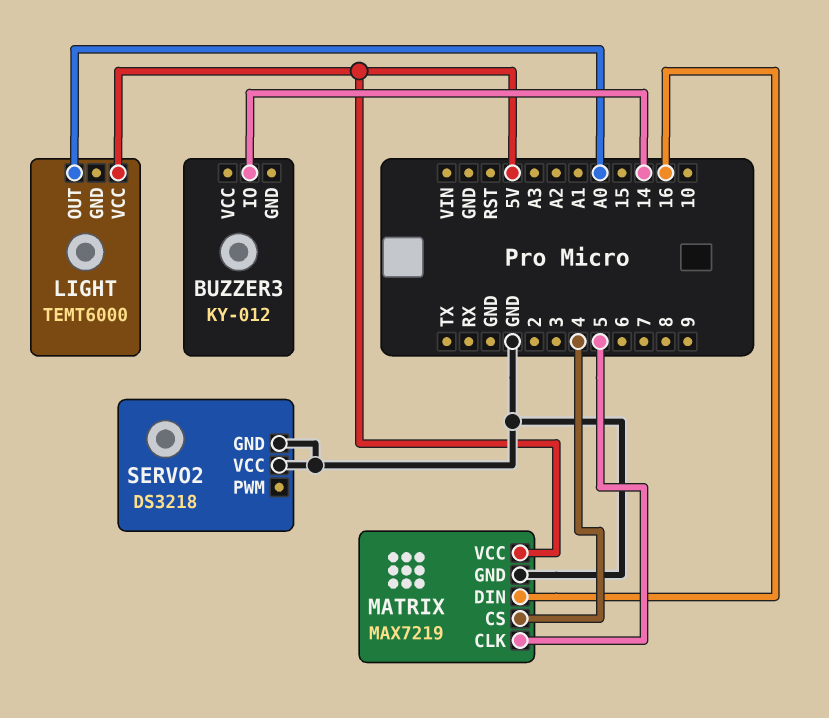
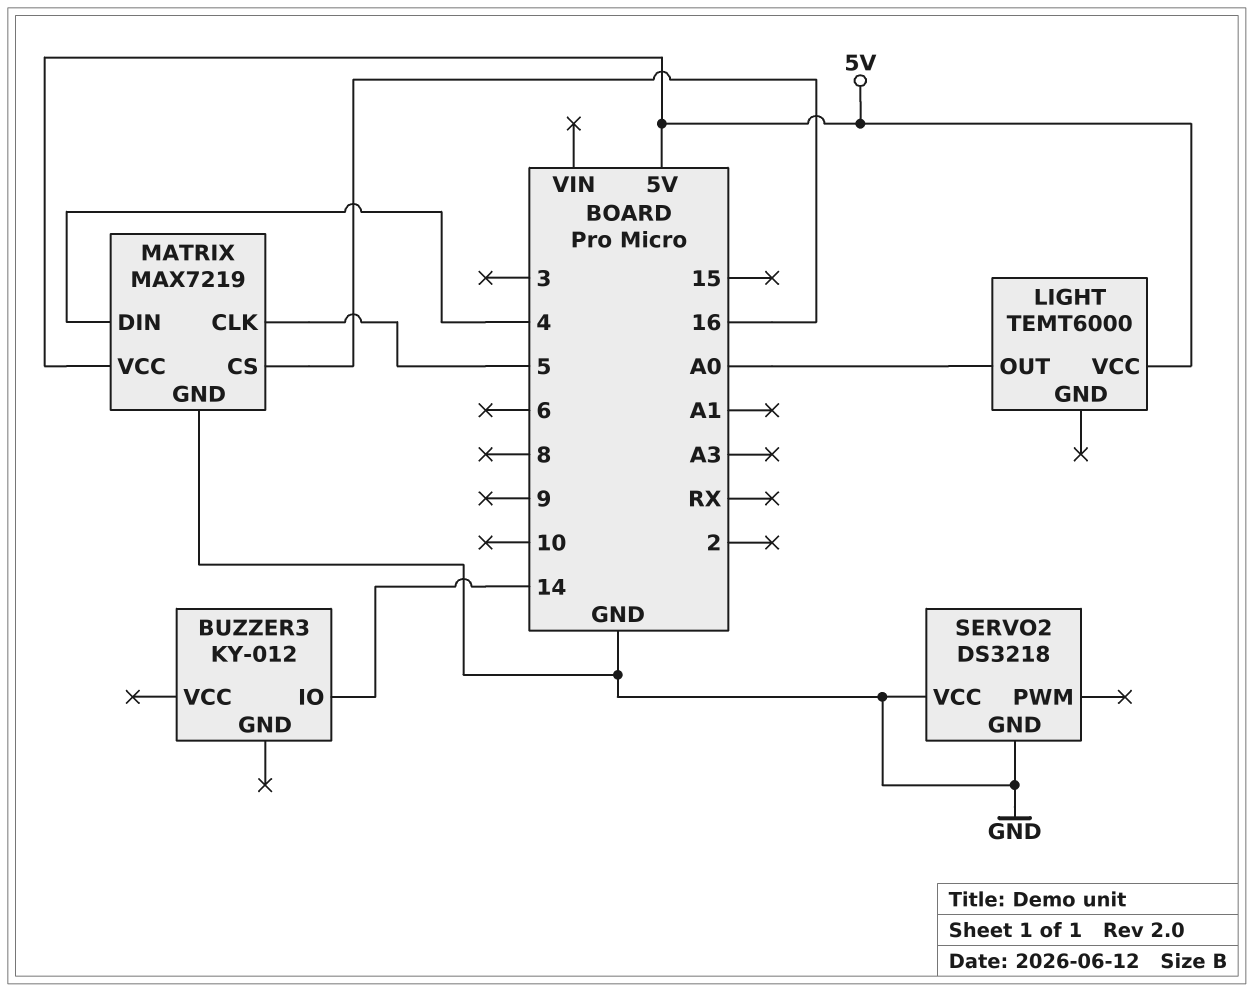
MATRIX pin CS: 4 -> 16
MATRIX pin DIN: 16 -> 4

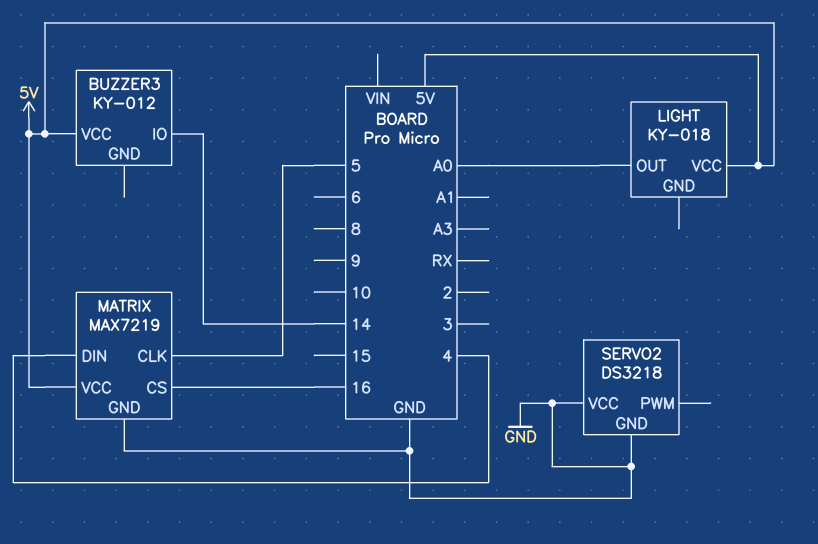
BUZZER3 pin VCC: none -> 5V
LIGHT: TEMT6000 -> KY-018

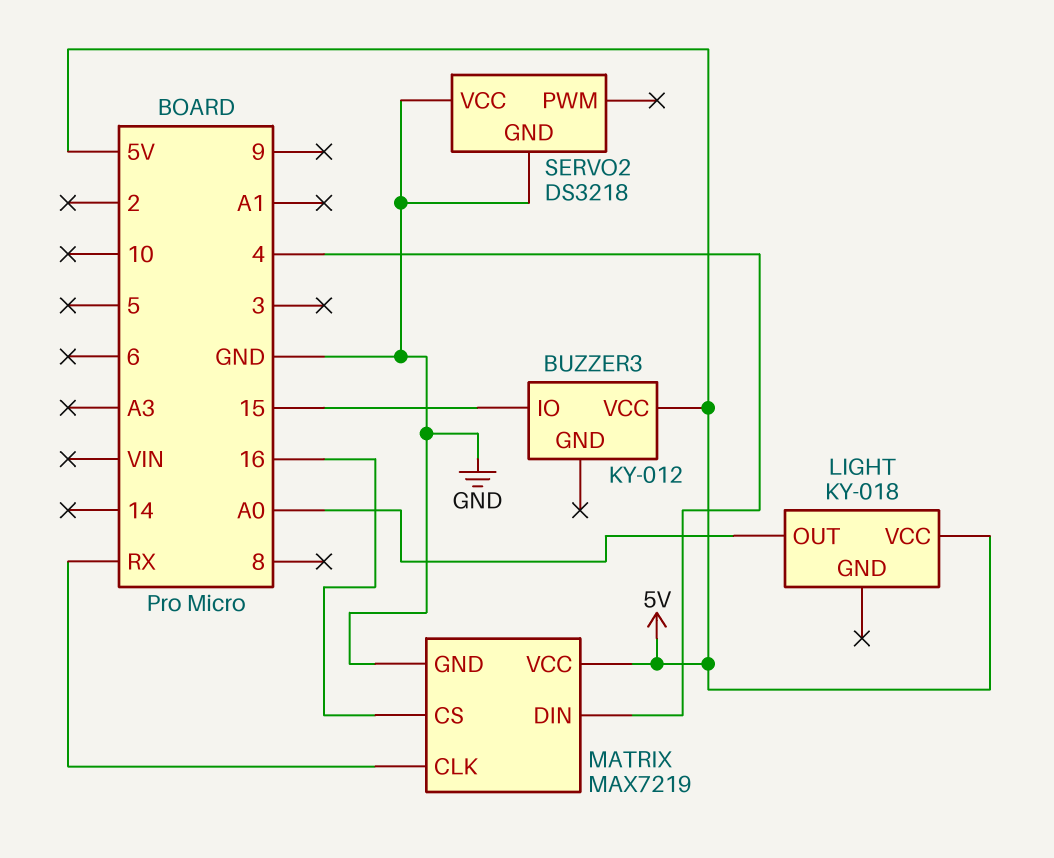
BUZZER3 pin IO: 14 -> 15
MATRIX pin CLK: 5 -> RX

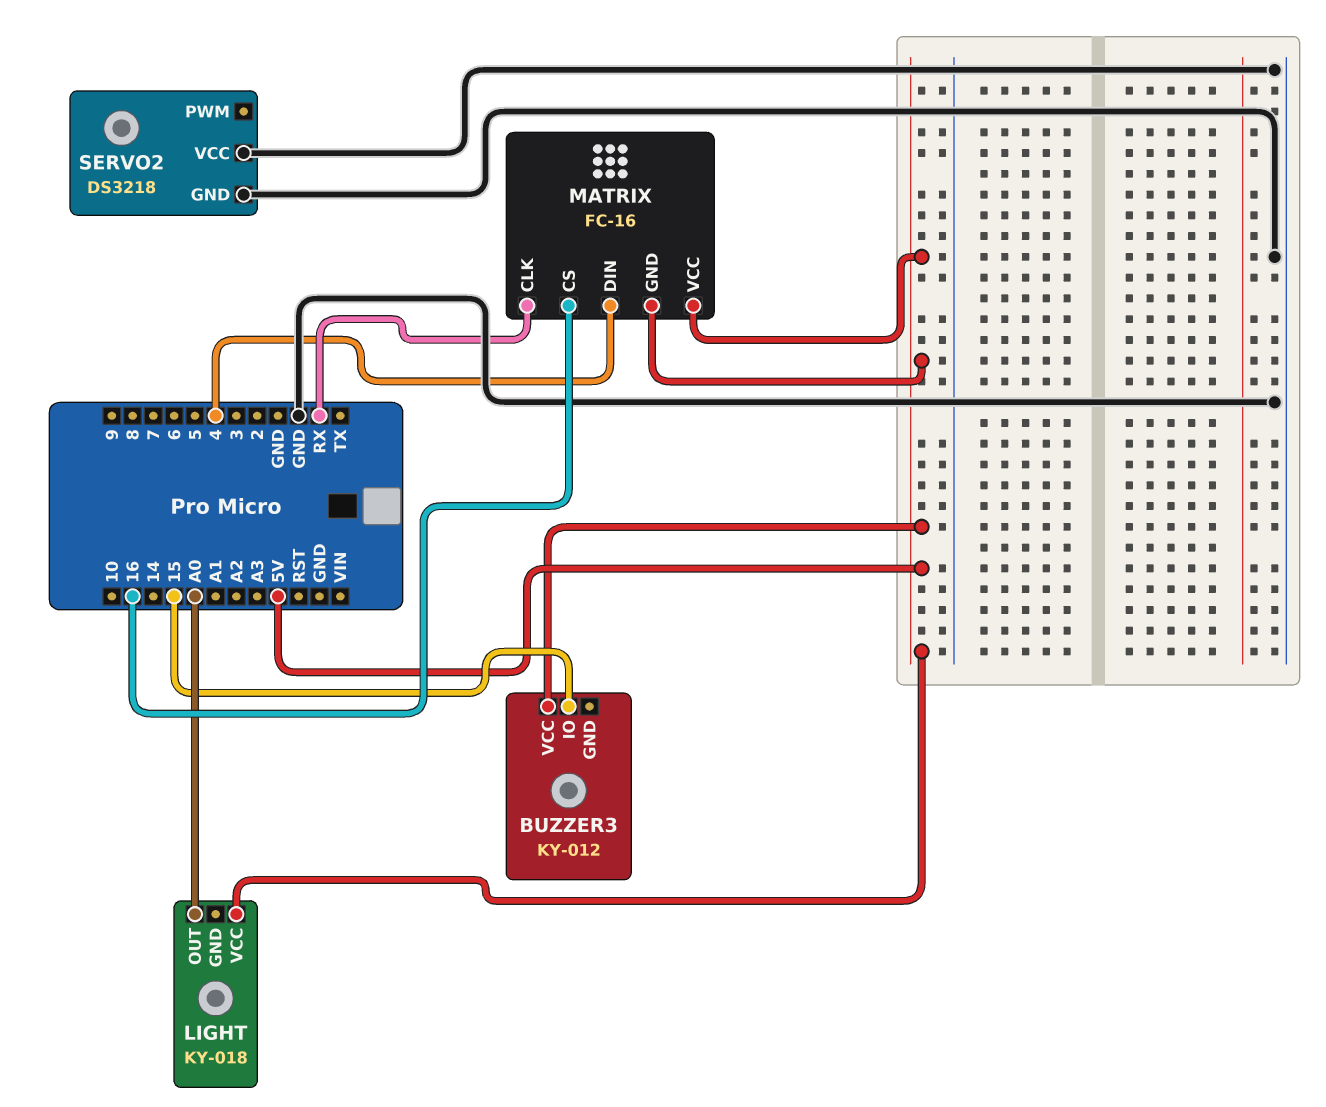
MATRIX: MAX7219 -> FC-16
MATRIX pin GND: GND -> 5V

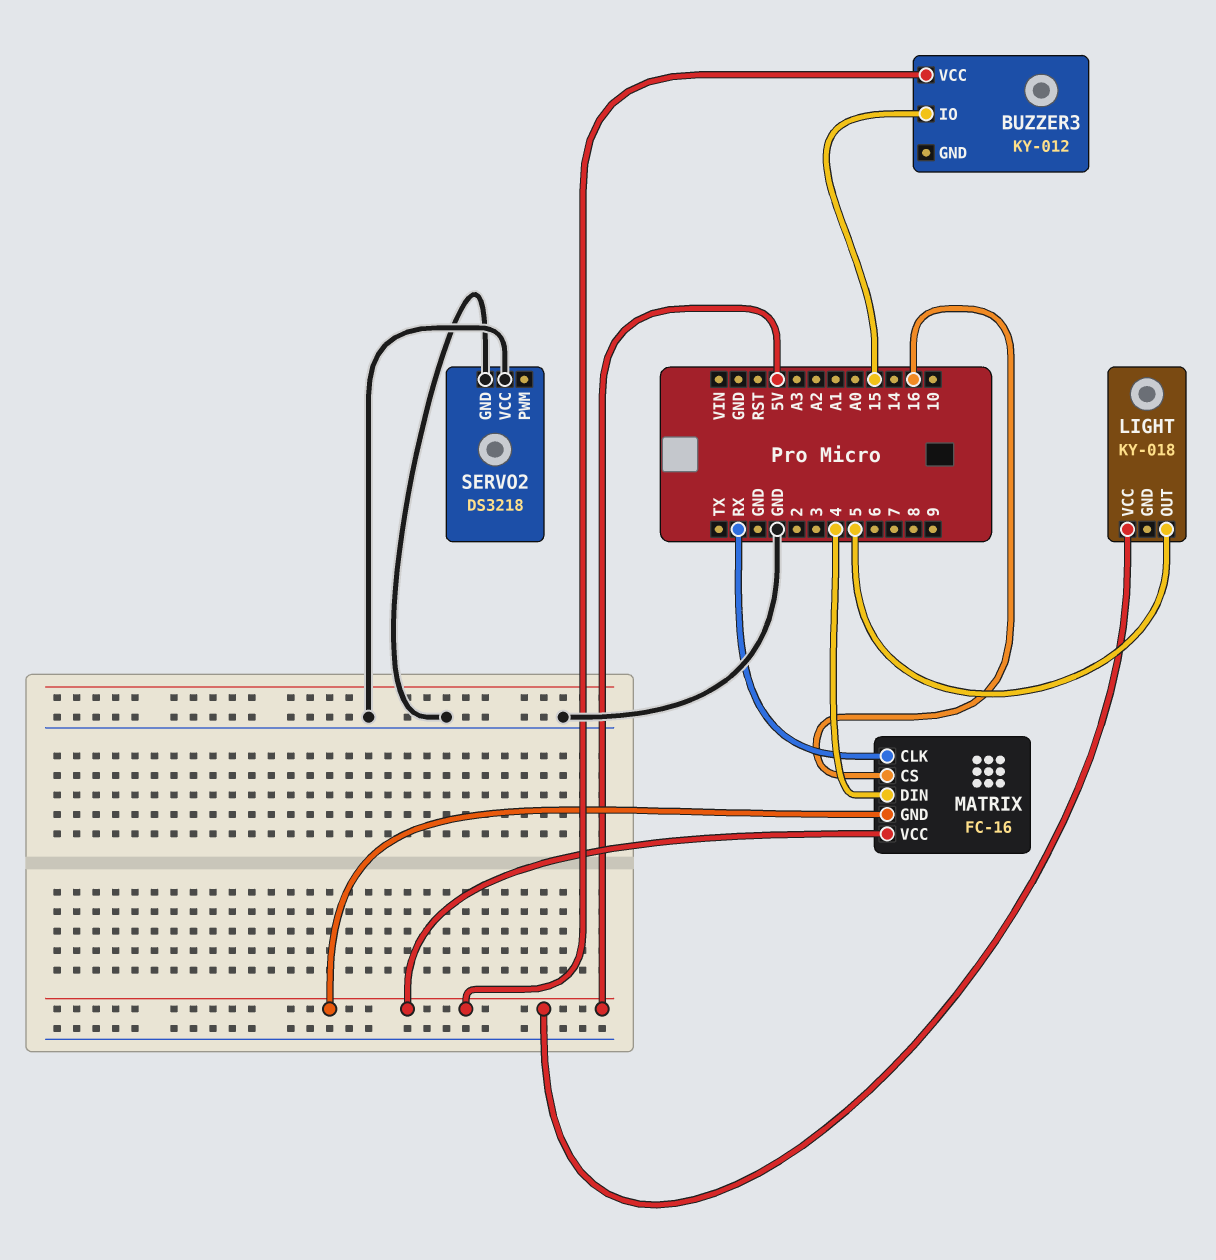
LIGHT pin OUT: A0 -> 5

